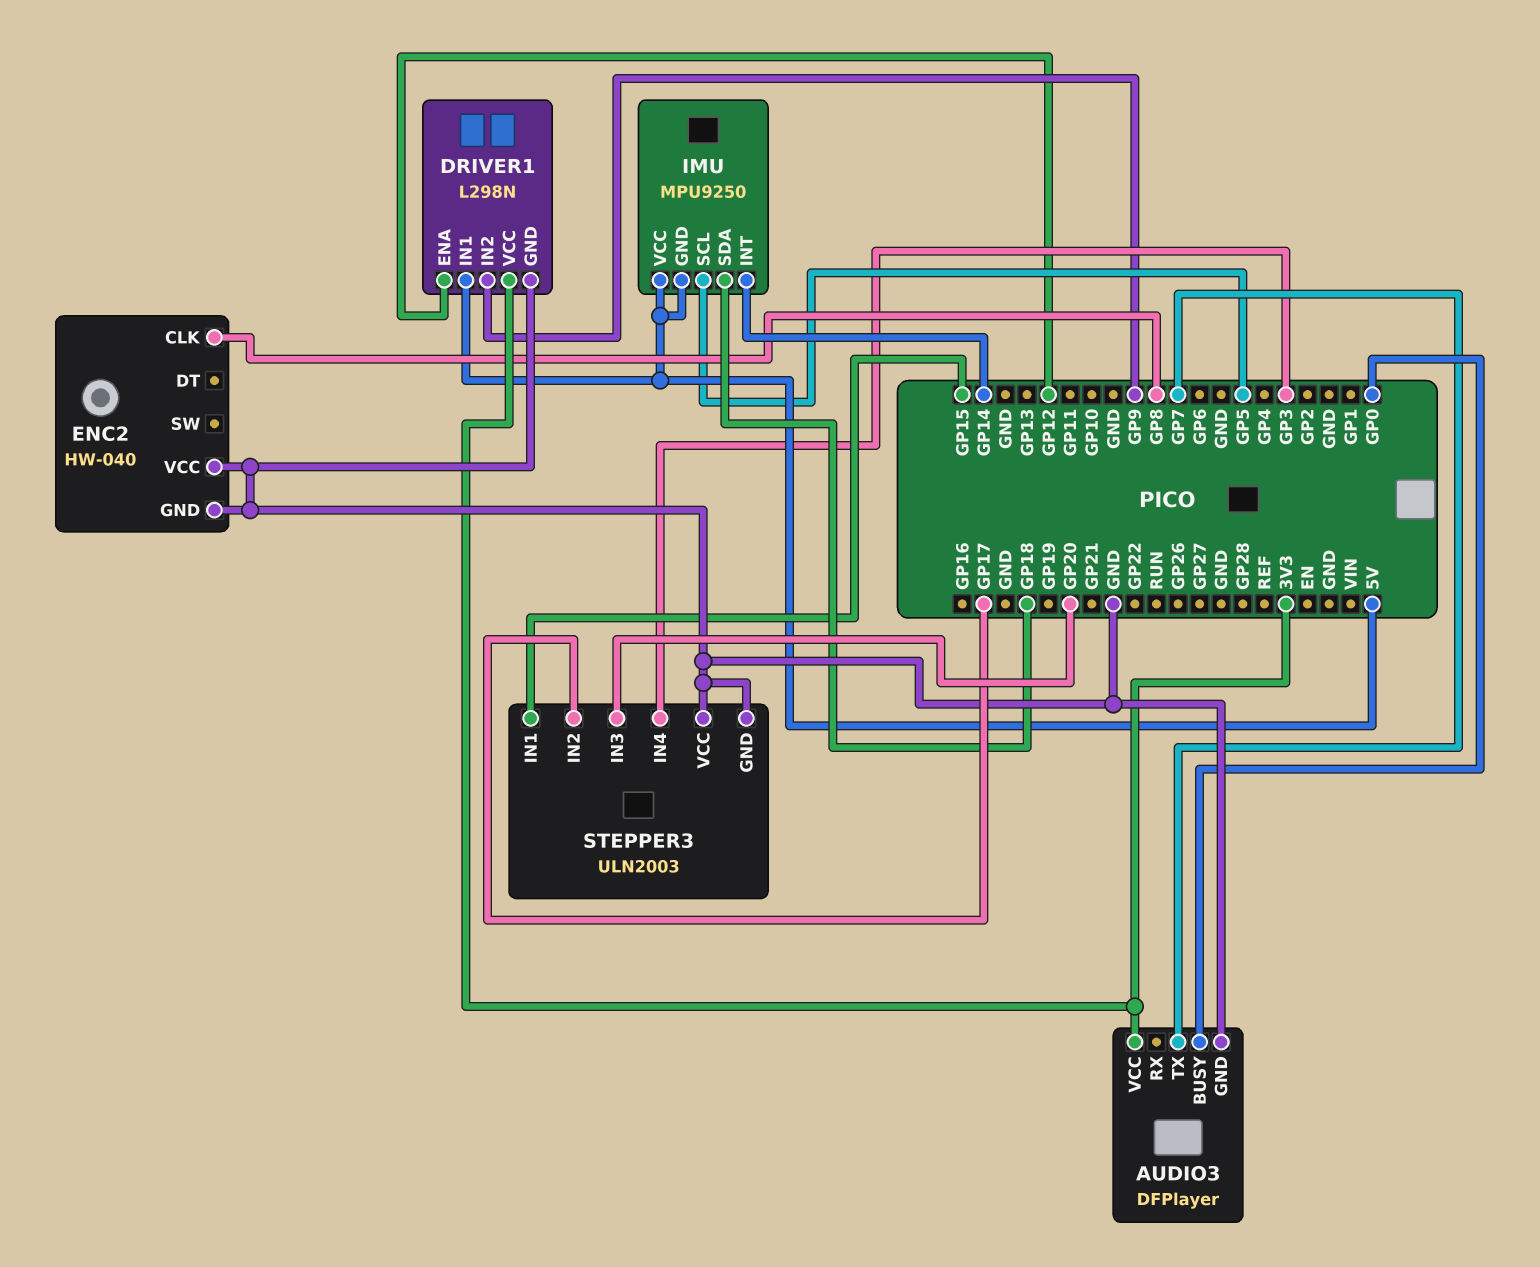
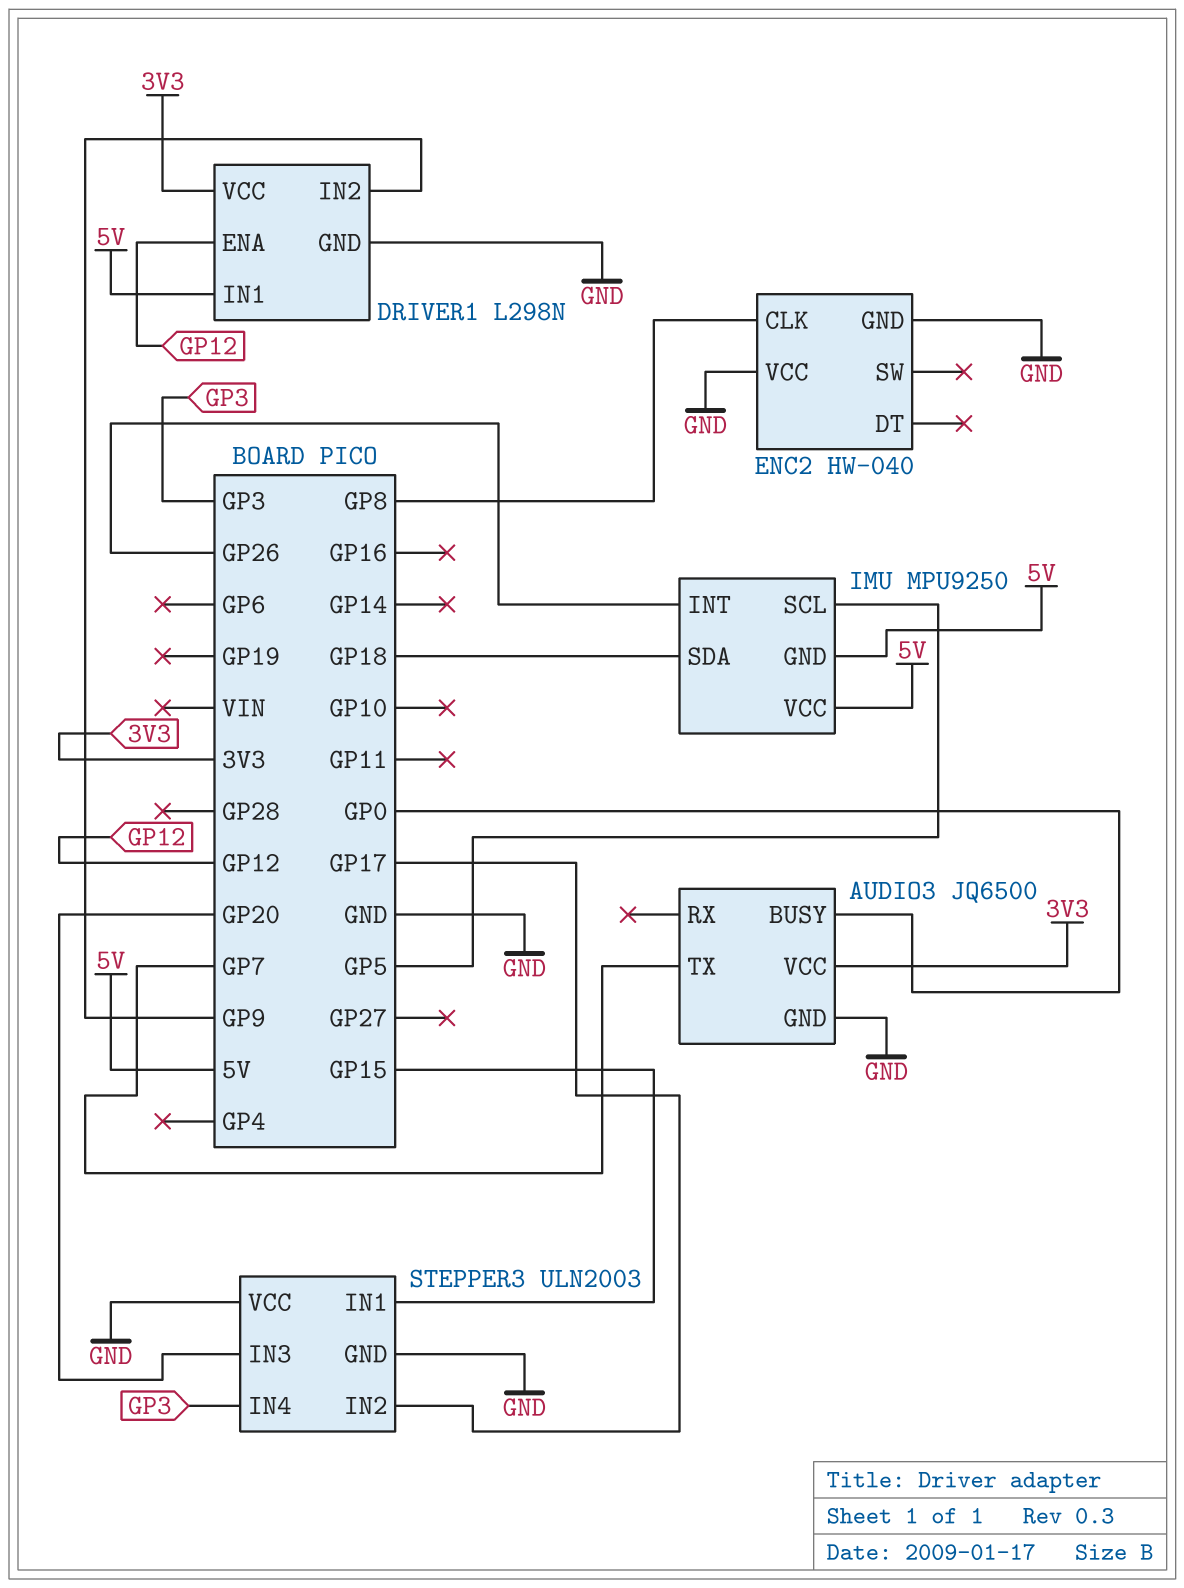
AUDIO3: DFPlayer -> JQ6500
IMU pin INT: GP14 -> GP26

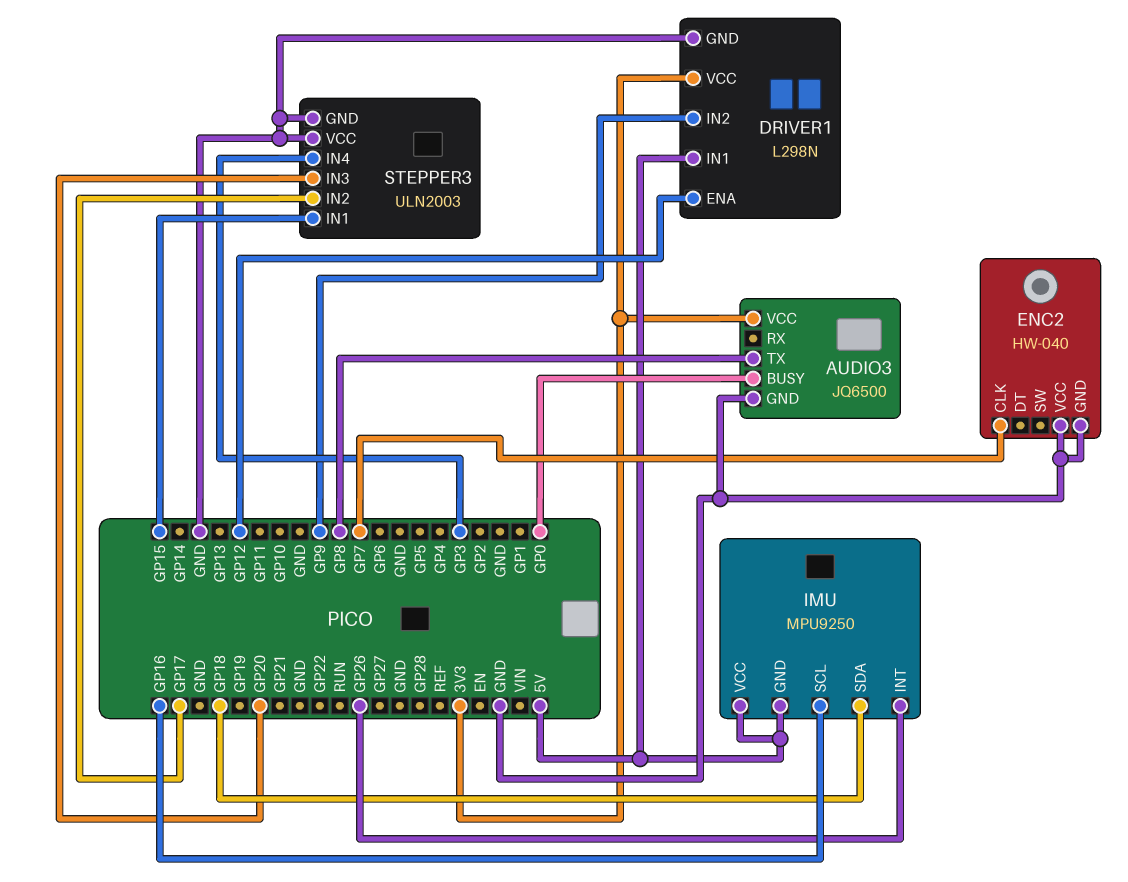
AUDIO3 pin TX: GP7 -> GP8
ENC2 pin CLK: GP8 -> GP7
IMU pin SCL: GP5 -> GP16

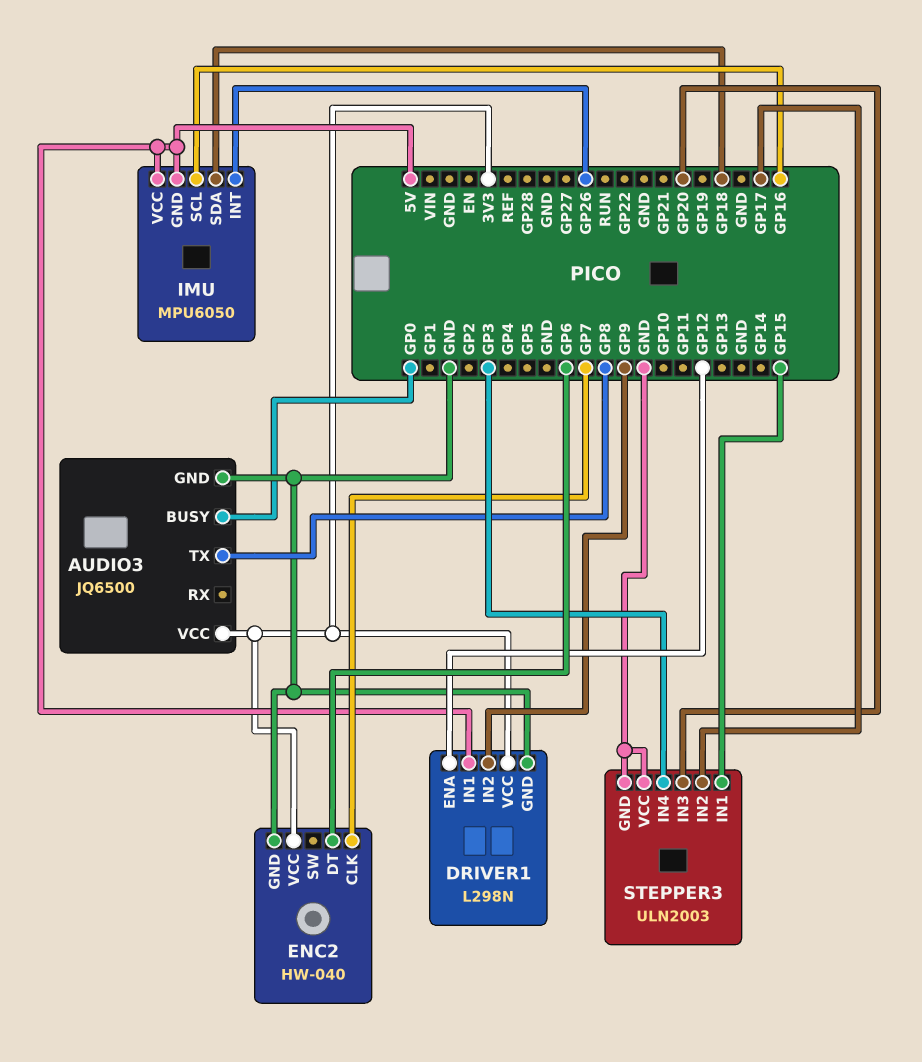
ENC2 pin DT: none -> GP6
ENC2 pin VCC: GND -> 3V3
IMU: MPU9250 -> MPU6050

